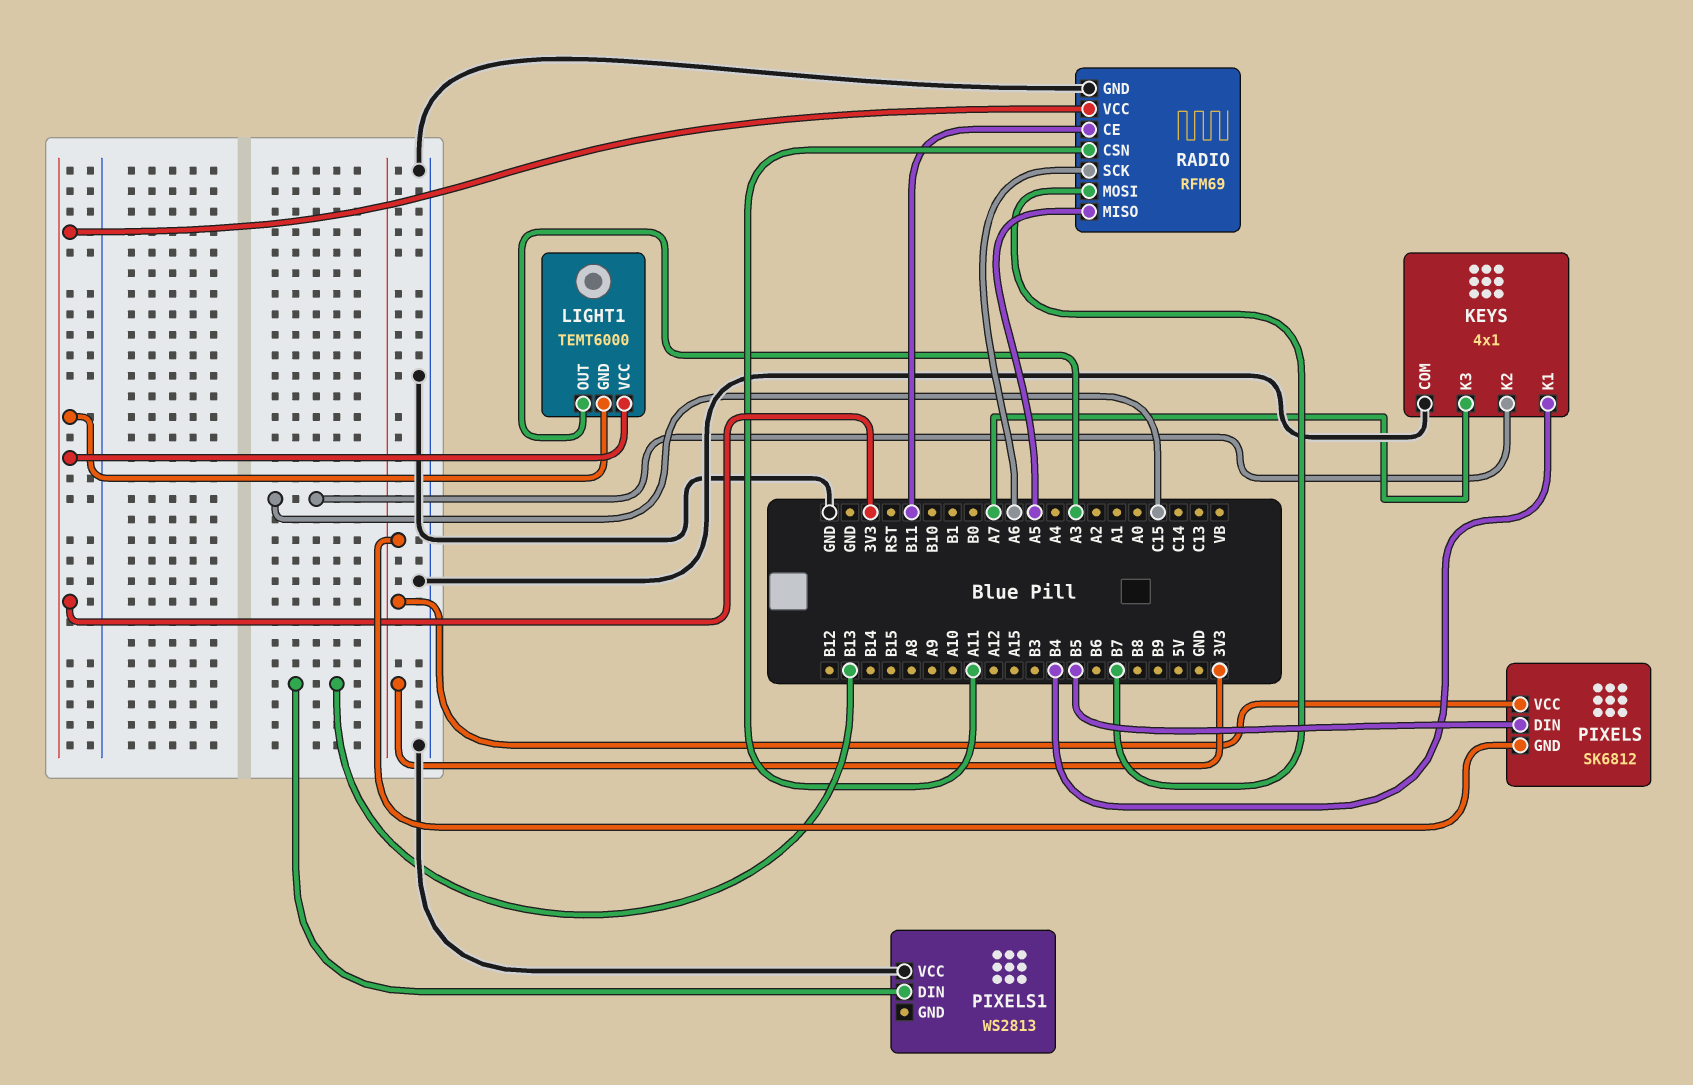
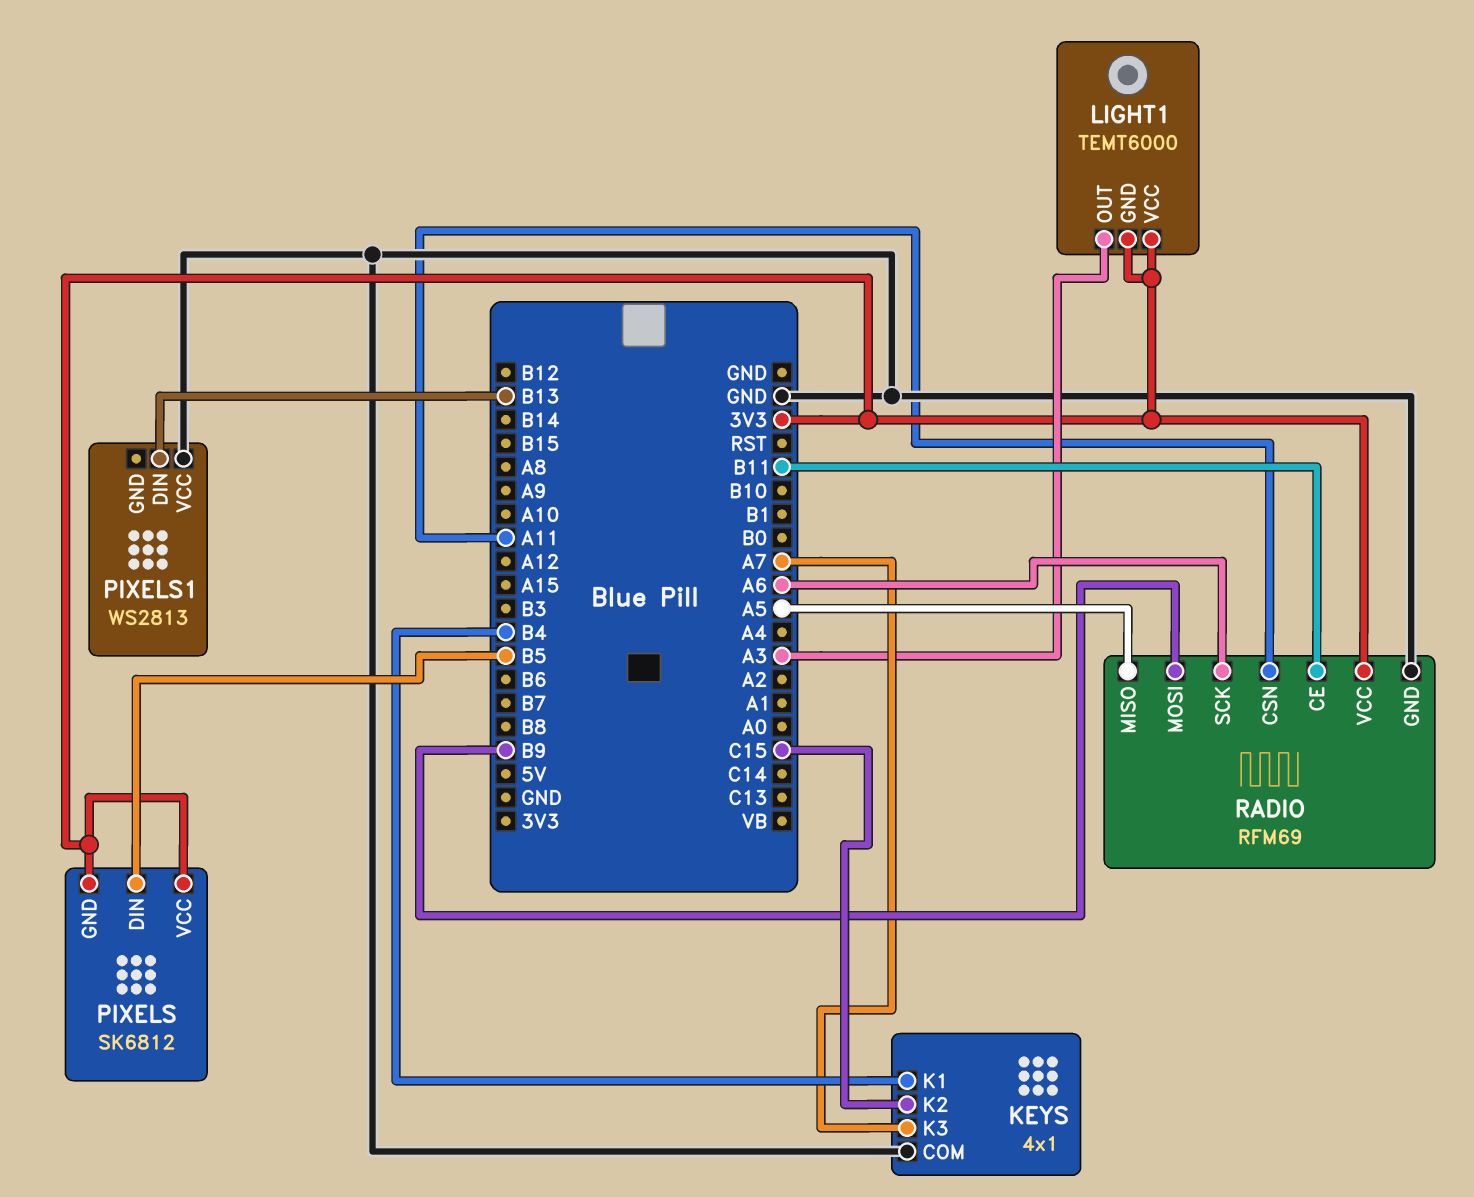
RADIO pin MOSI: B7 -> B9

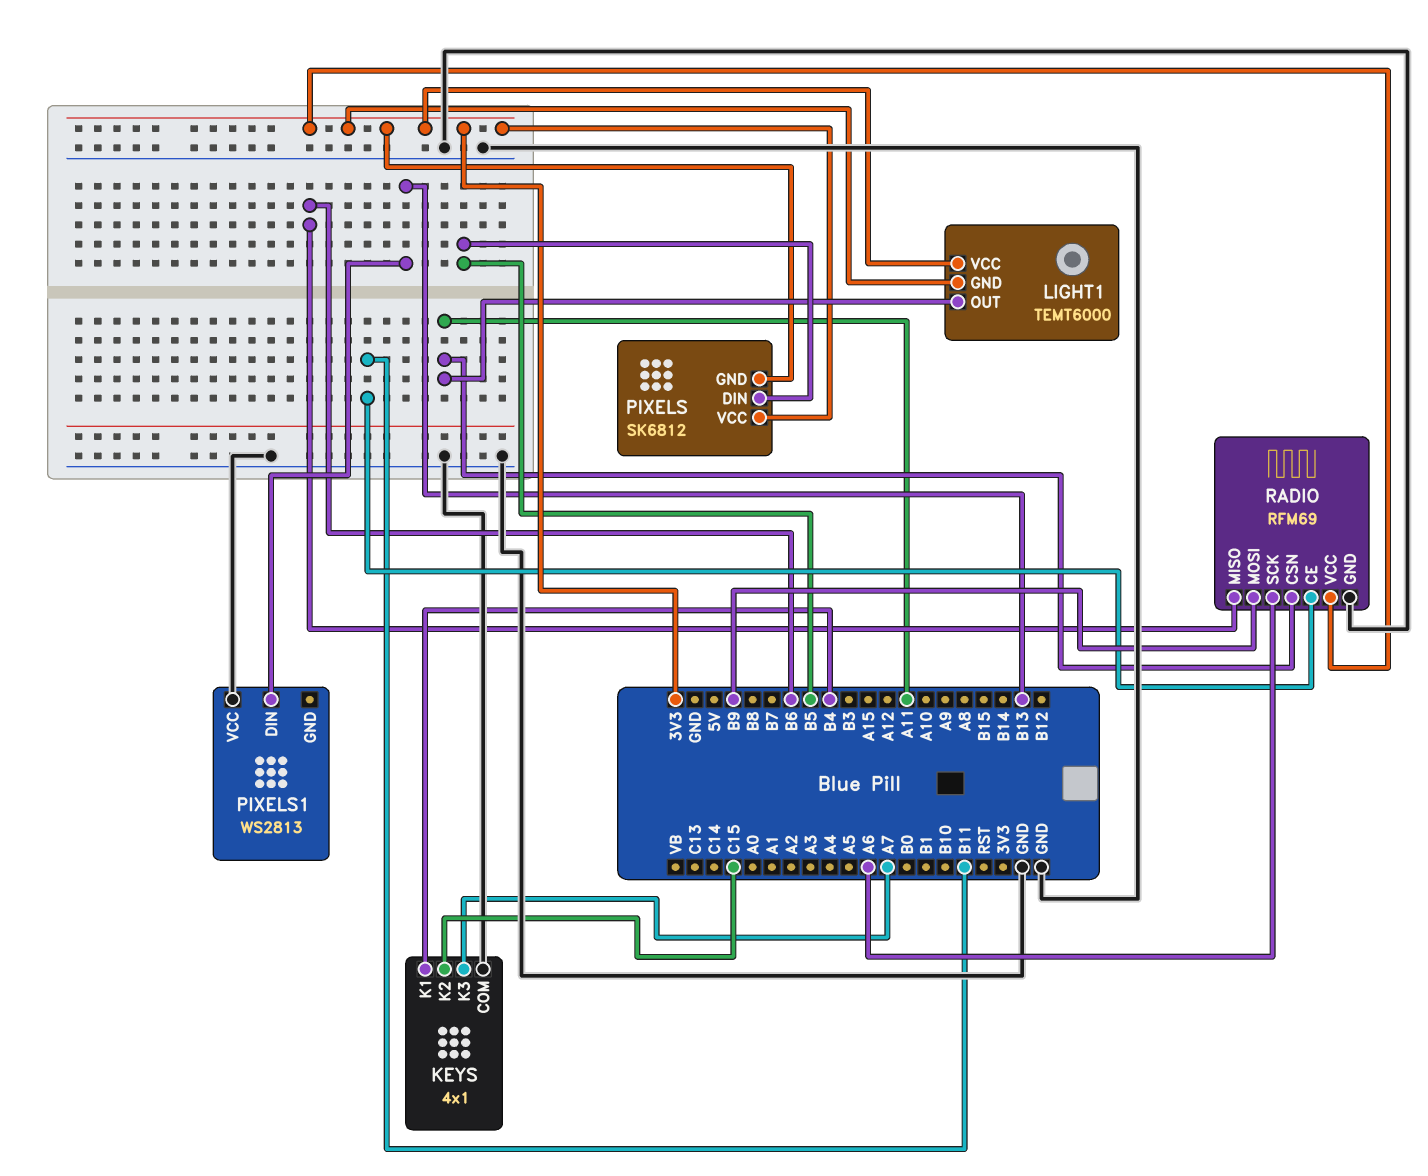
LIGHT1 pin OUT: A3 -> A11
RADIO pin MISO: A5 -> B6

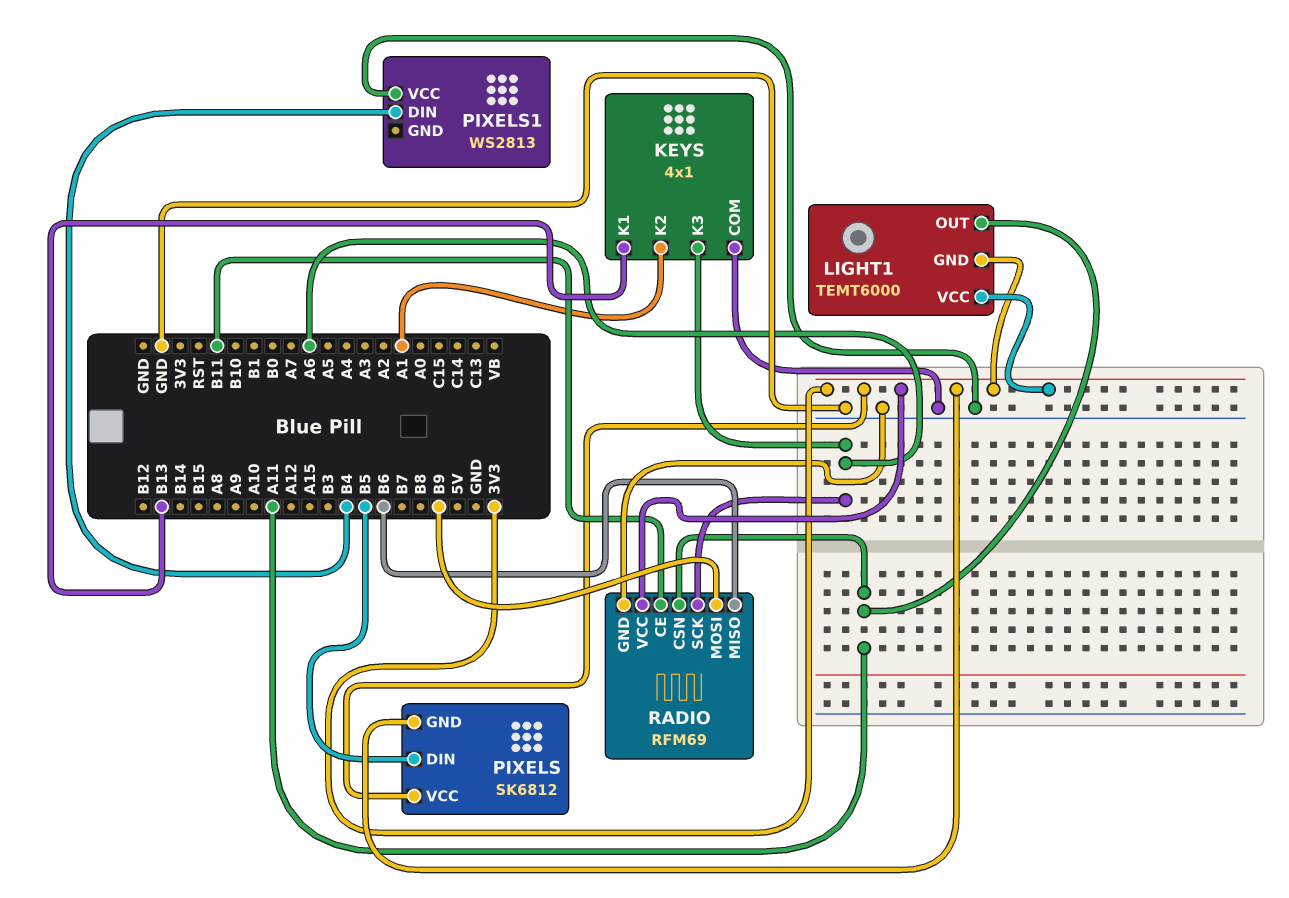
KEYS pin K1: B4 -> B13
KEYS pin K2: C15 -> A1
KEYS pin K3: A7 -> A6
PIXELS1 pin DIN: B13 -> B4

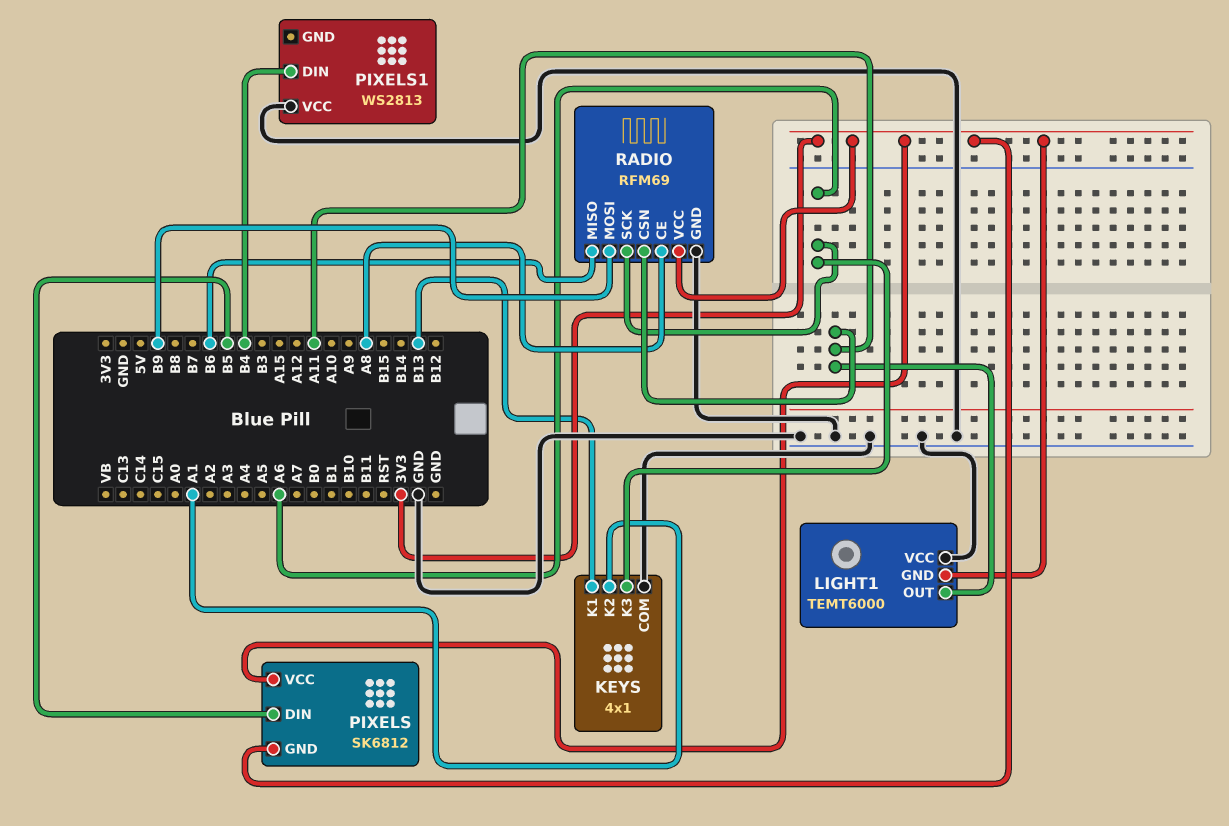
LIGHT1 pin VCC: 3V3 -> GND
RADIO pin CE: B11 -> A8

